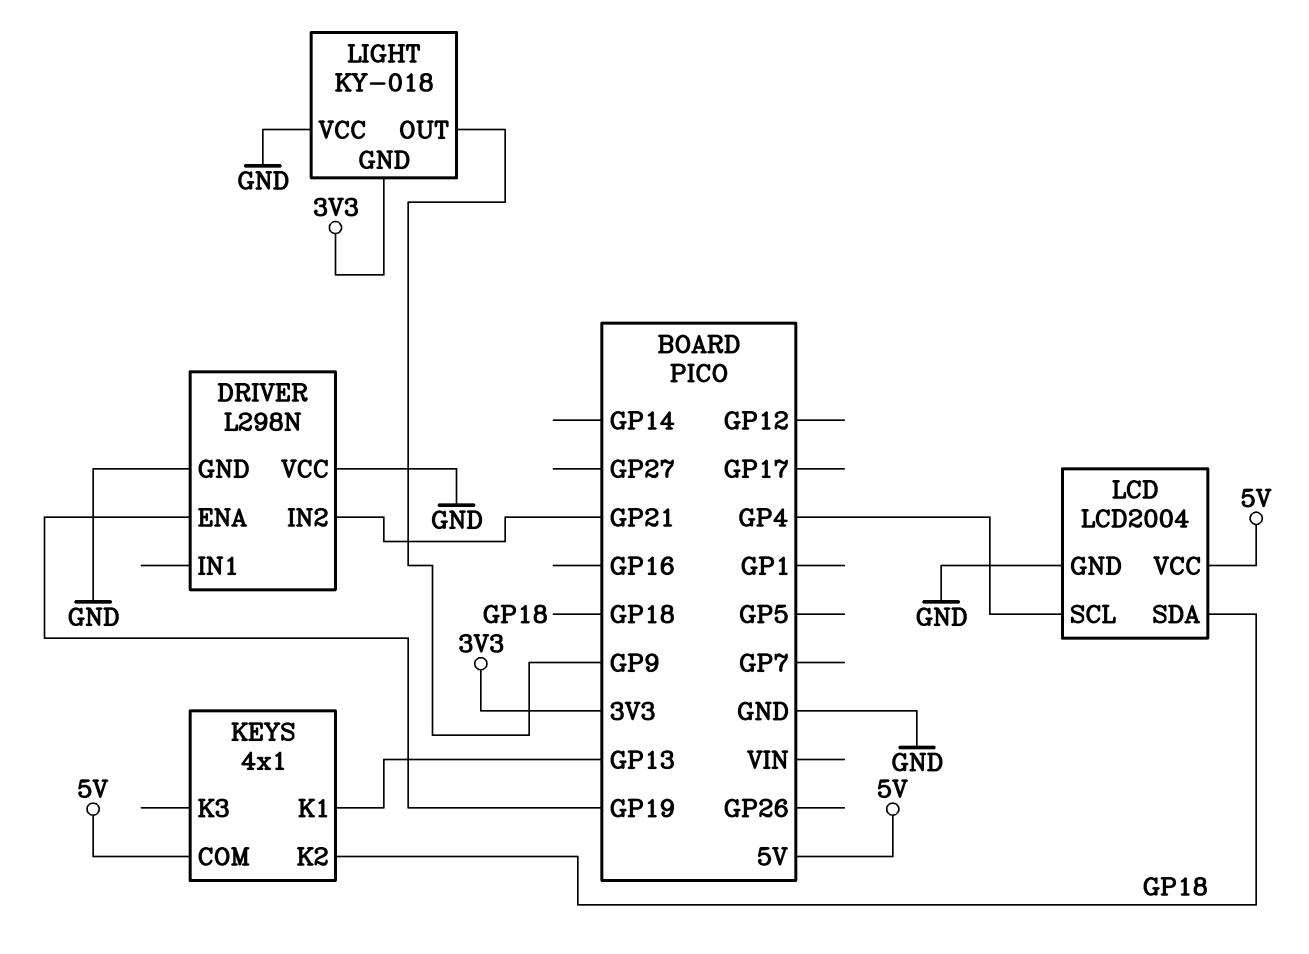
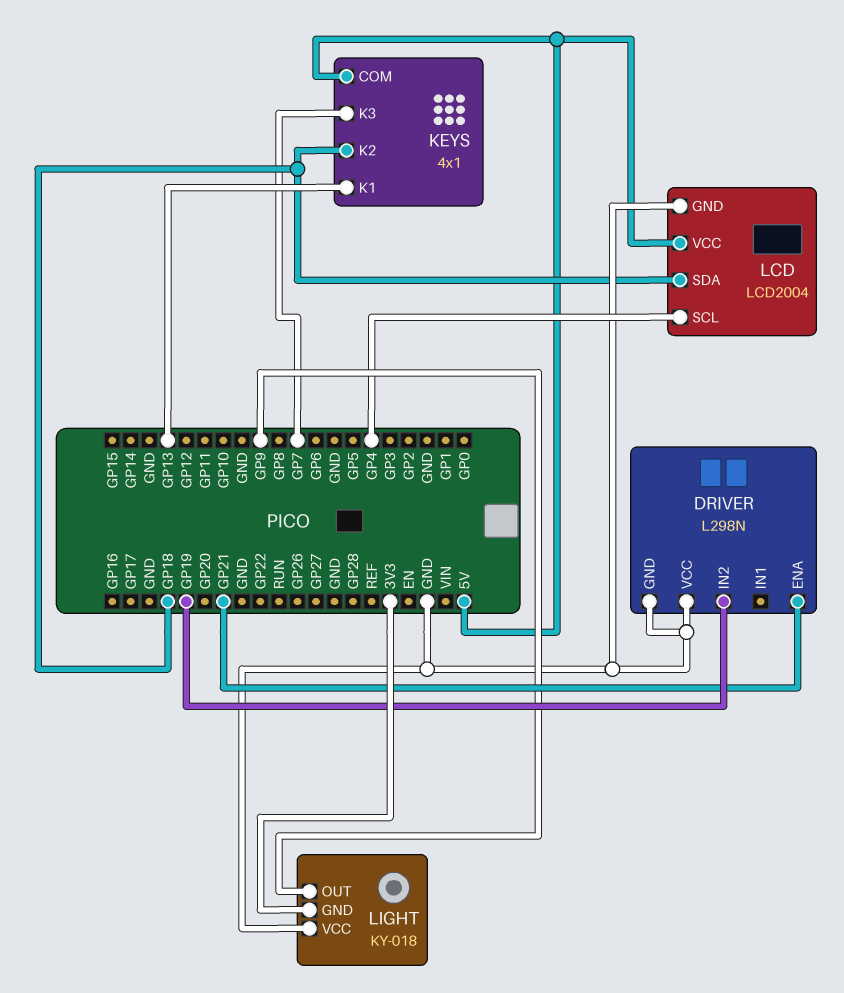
DRIVER pin ENA: GP19 -> GP21
DRIVER pin IN2: GP21 -> GP19
KEYS pin K3: none -> GP7

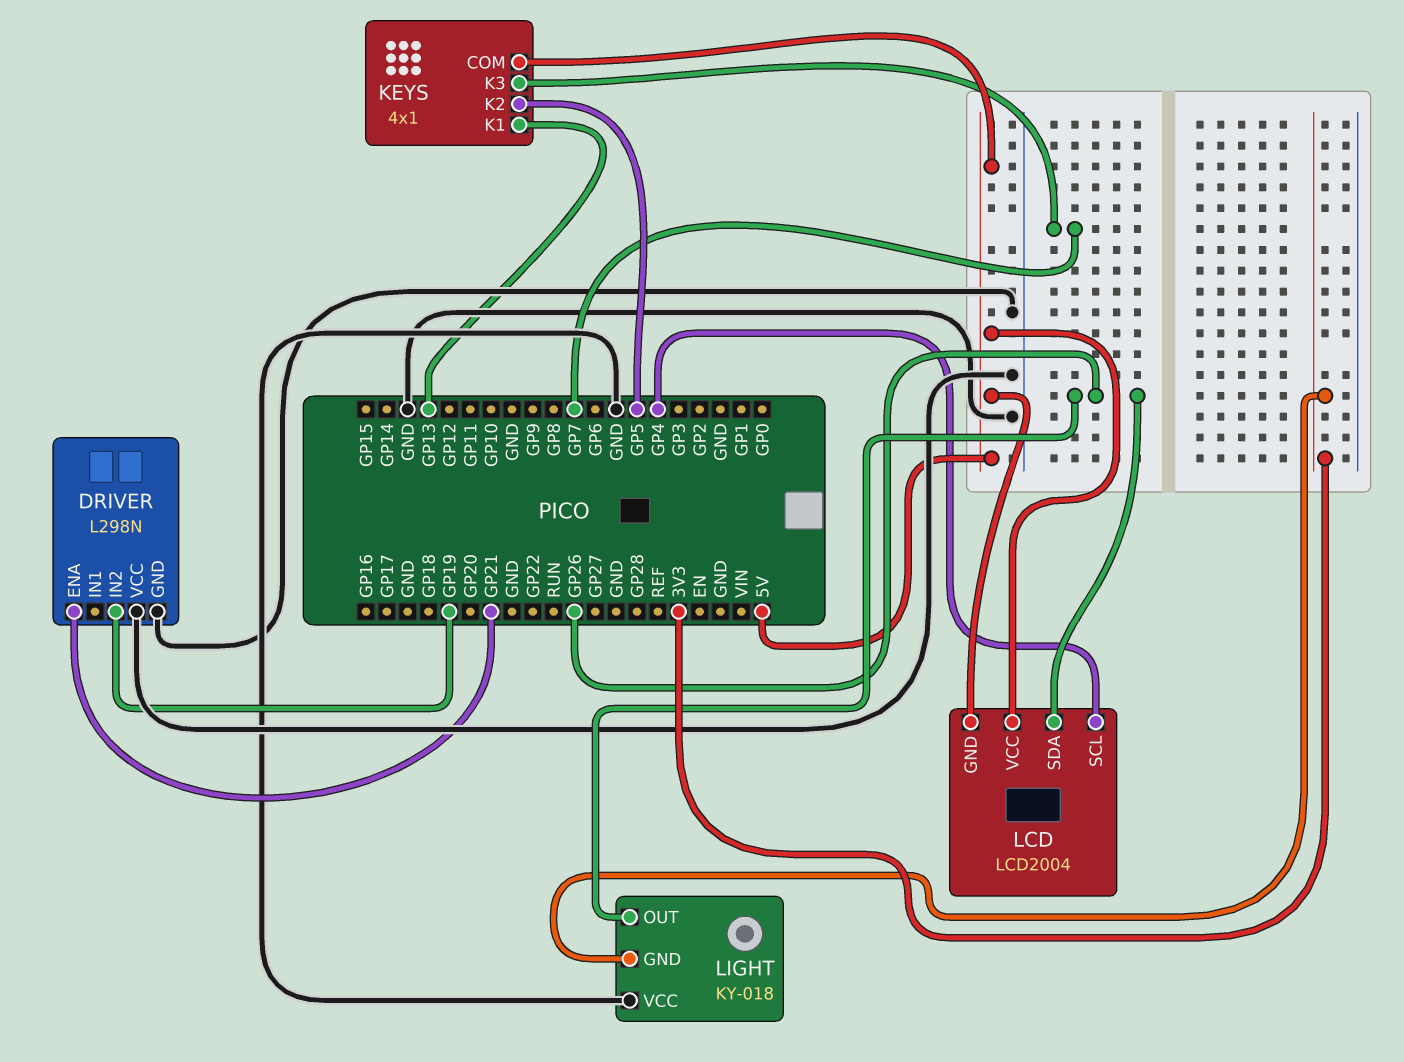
KEYS pin K2: GP18 -> GP5
LCD pin GND: GND -> 5V
LCD pin SDA: GP18 -> GP26
LIGHT pin OUT: GP9 -> GP26

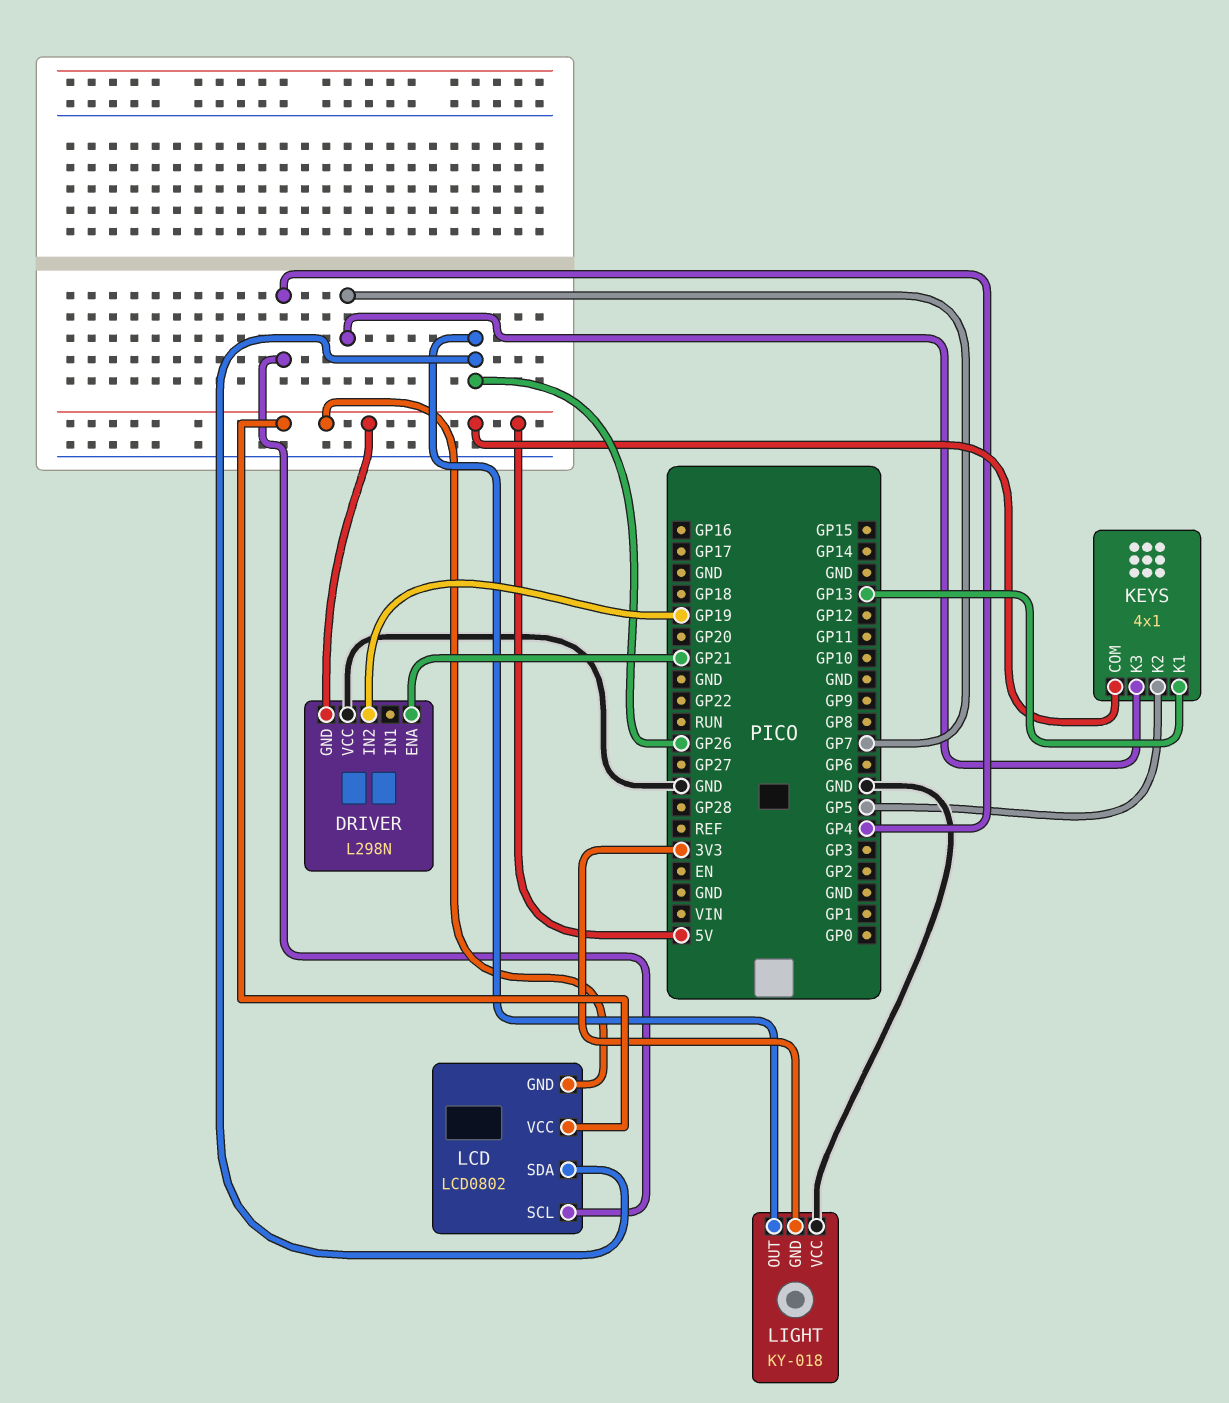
DRIVER pin GND: GND -> 5V
LCD: LCD2004 -> LCD0802

